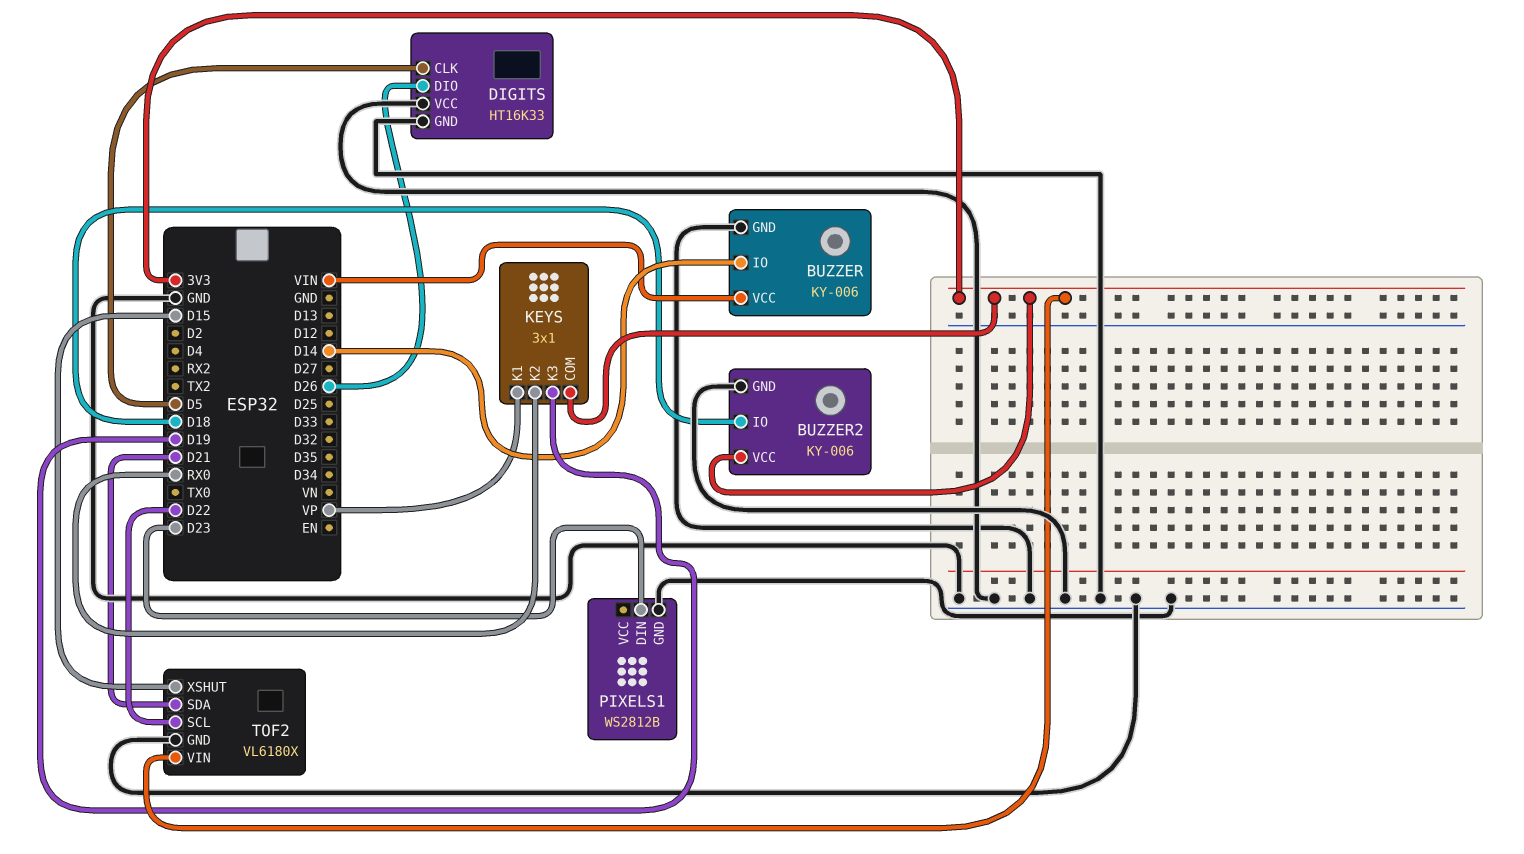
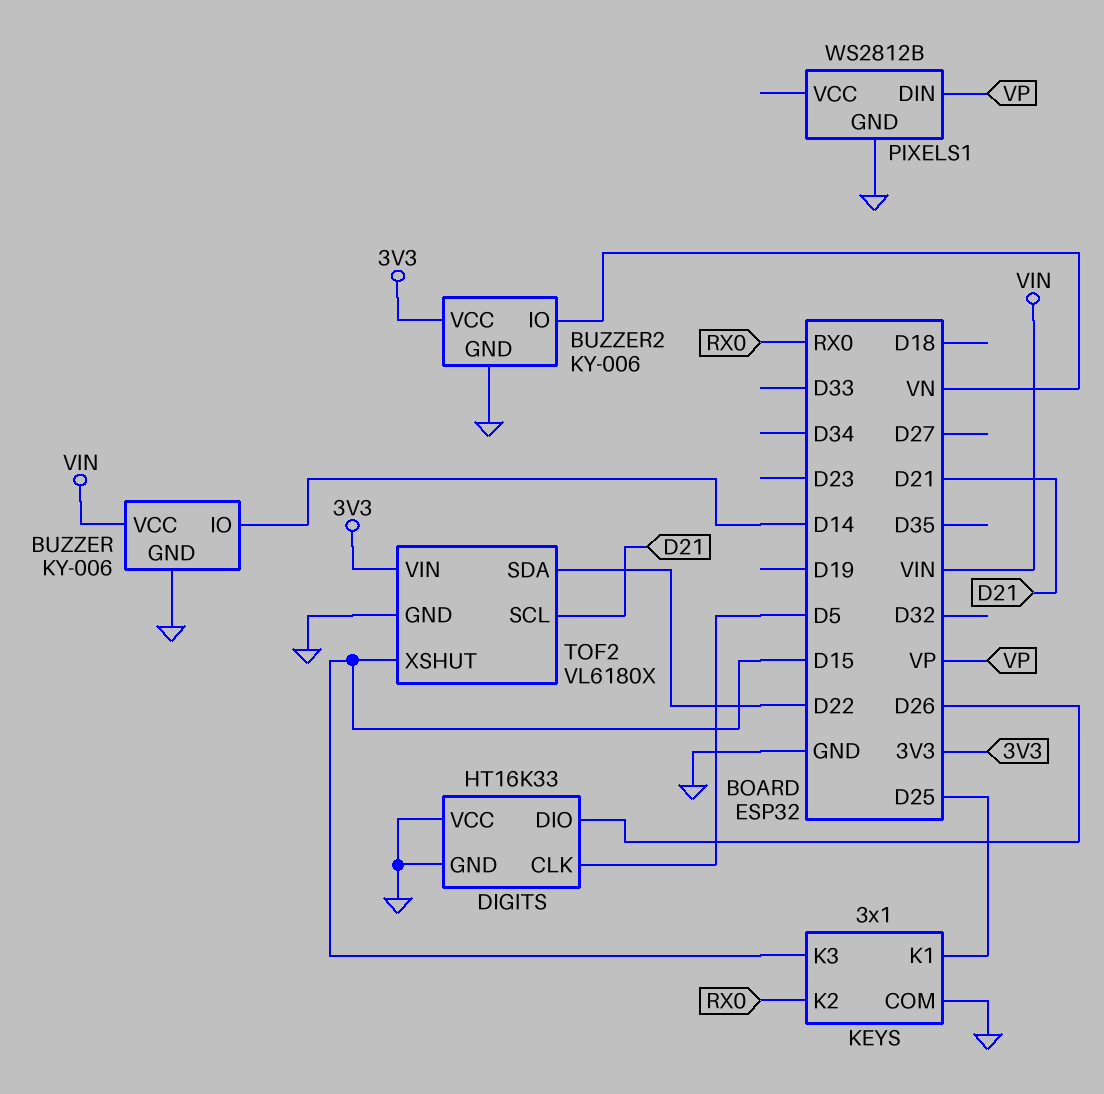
BUZZER2 pin IO: D18 -> VN
KEYS pin COM: 3V3 -> GND
KEYS pin K1: VP -> D25
KEYS pin K3: D19 -> D15
PIXELS1 pin DIN: D23 -> VP
TOF2 pin SCL: D22 -> D21
TOF2 pin SDA: D21 -> D22

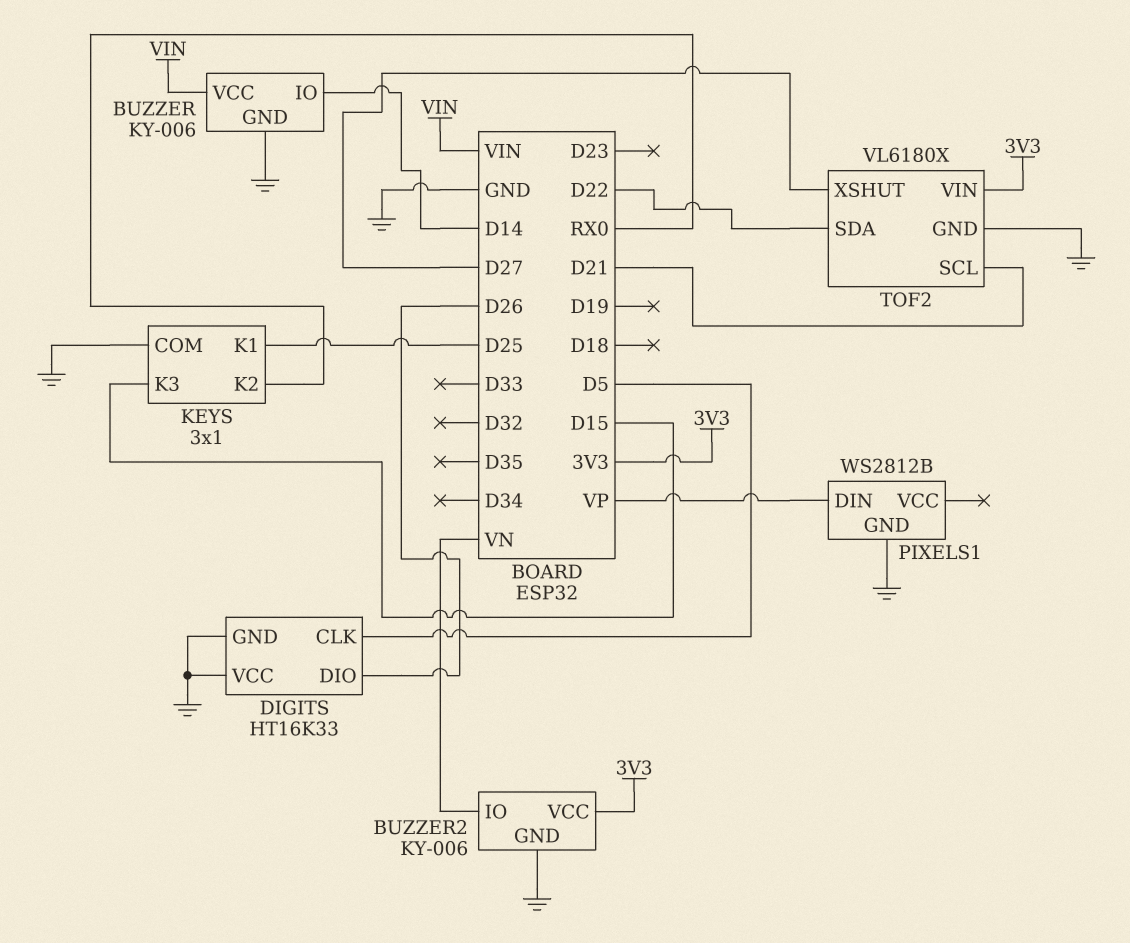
TOF2 pin XSHUT: D15 -> D27

